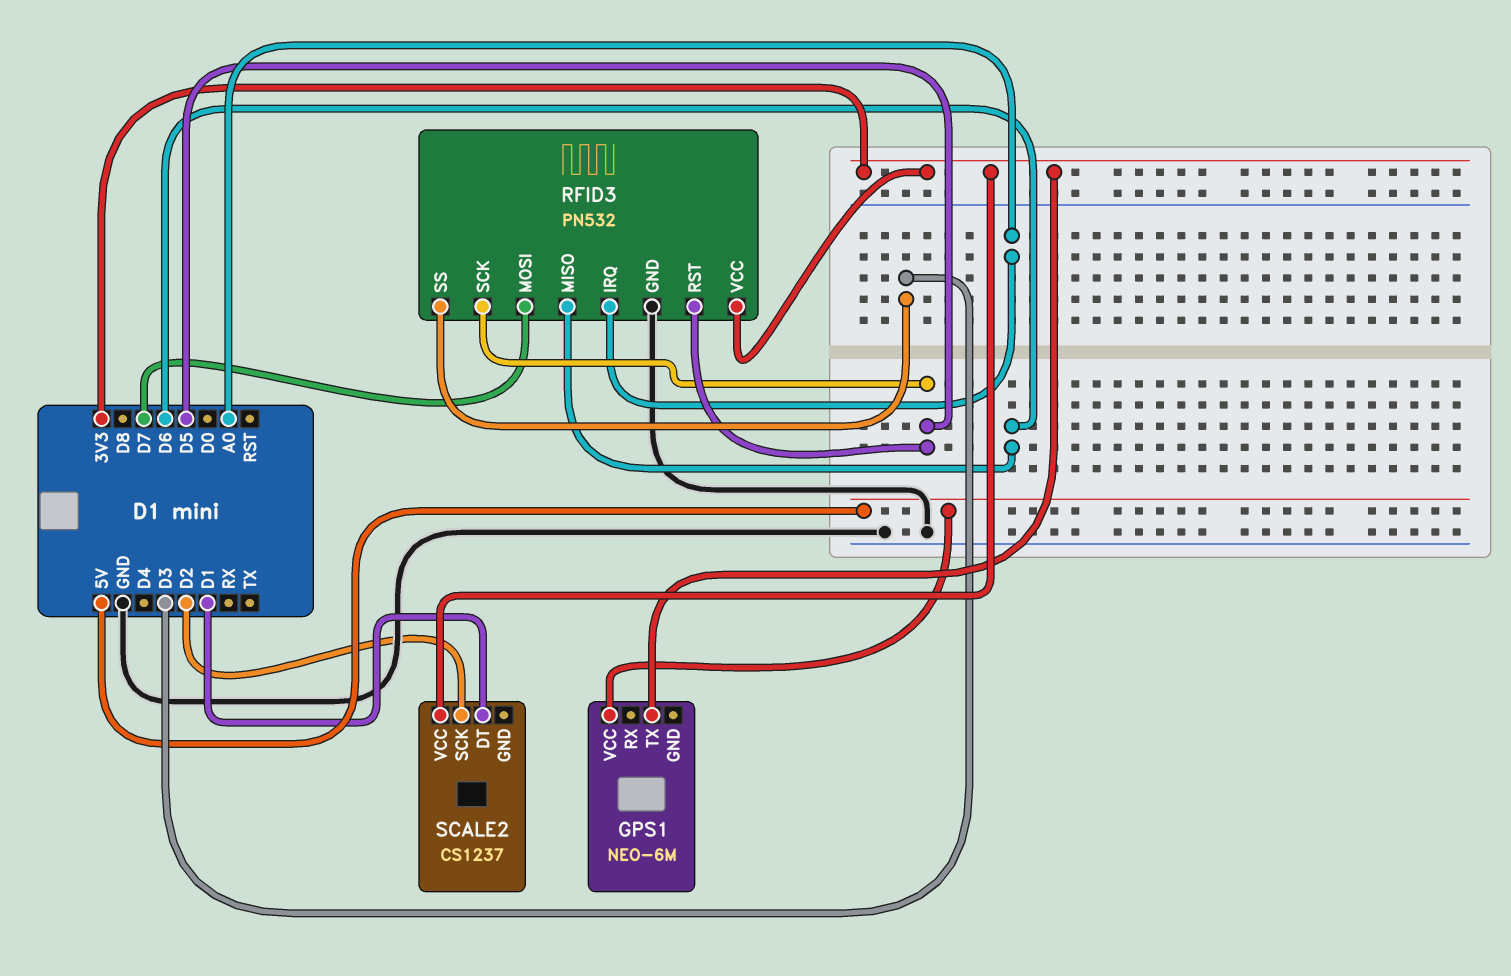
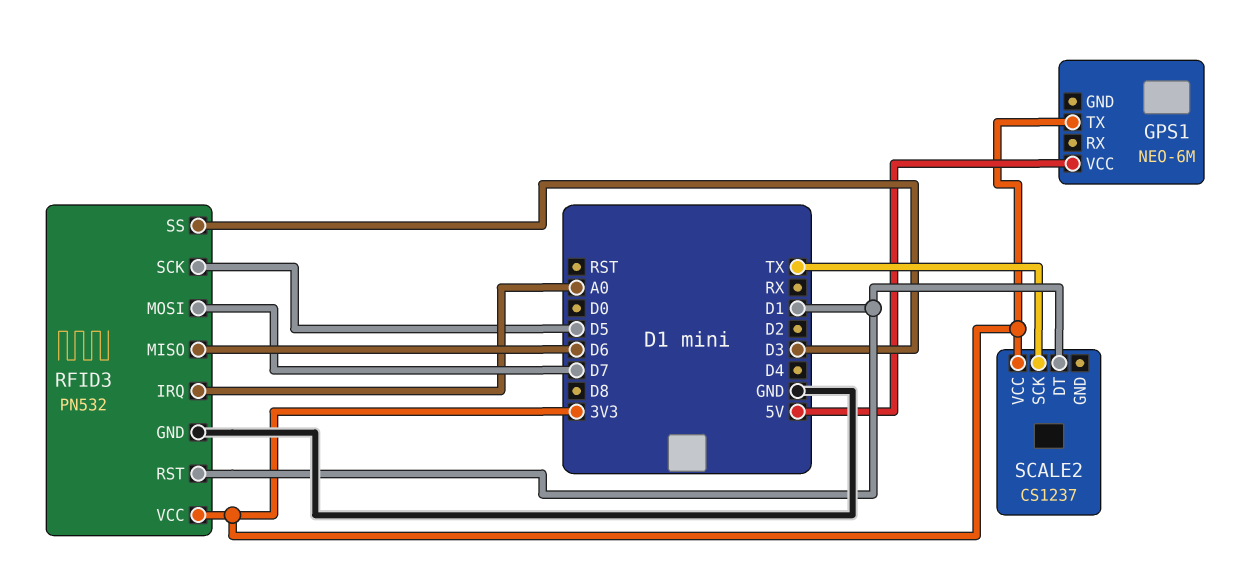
RFID3 pin RST: D5 -> D1
SCALE2 pin SCK: D2 -> TX

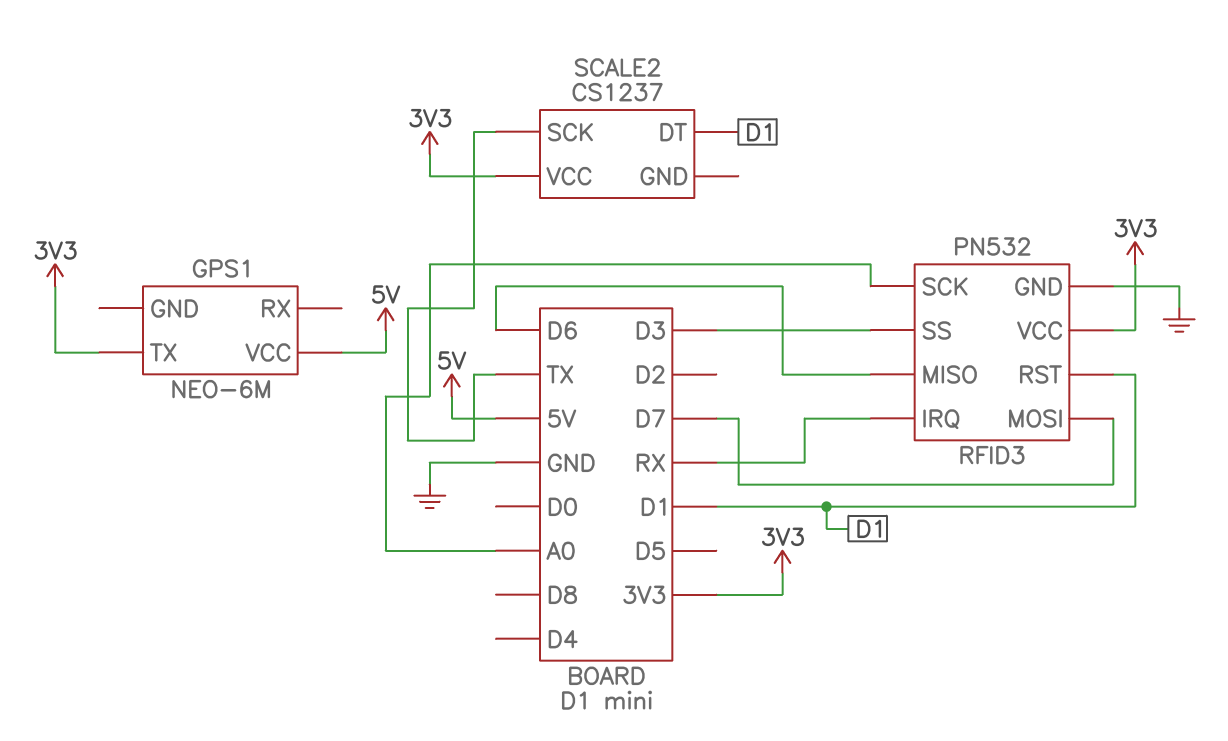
RFID3 pin IRQ: A0 -> RX
RFID3 pin SCK: D5 -> A0

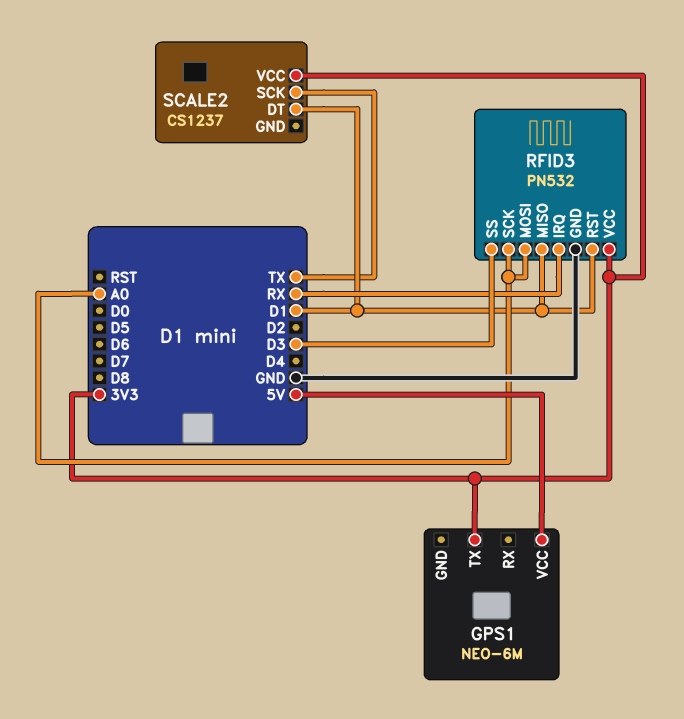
RFID3 pin MISO: D6 -> D1
RFID3 pin MOSI: D7 -> A0

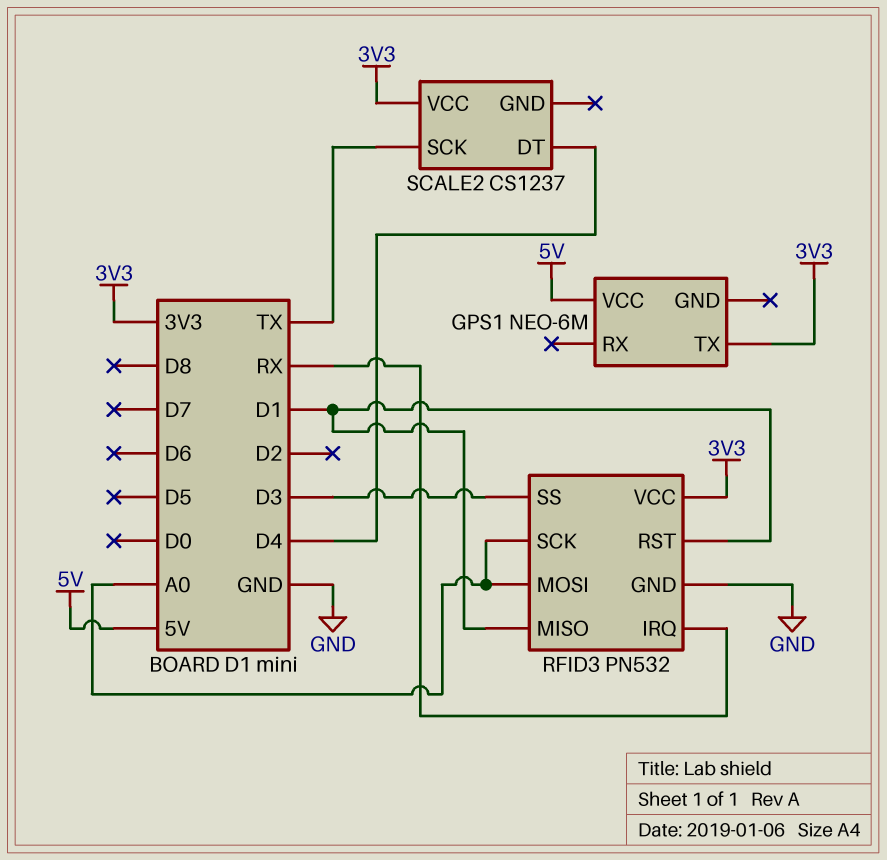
SCALE2 pin DT: D1 -> D4

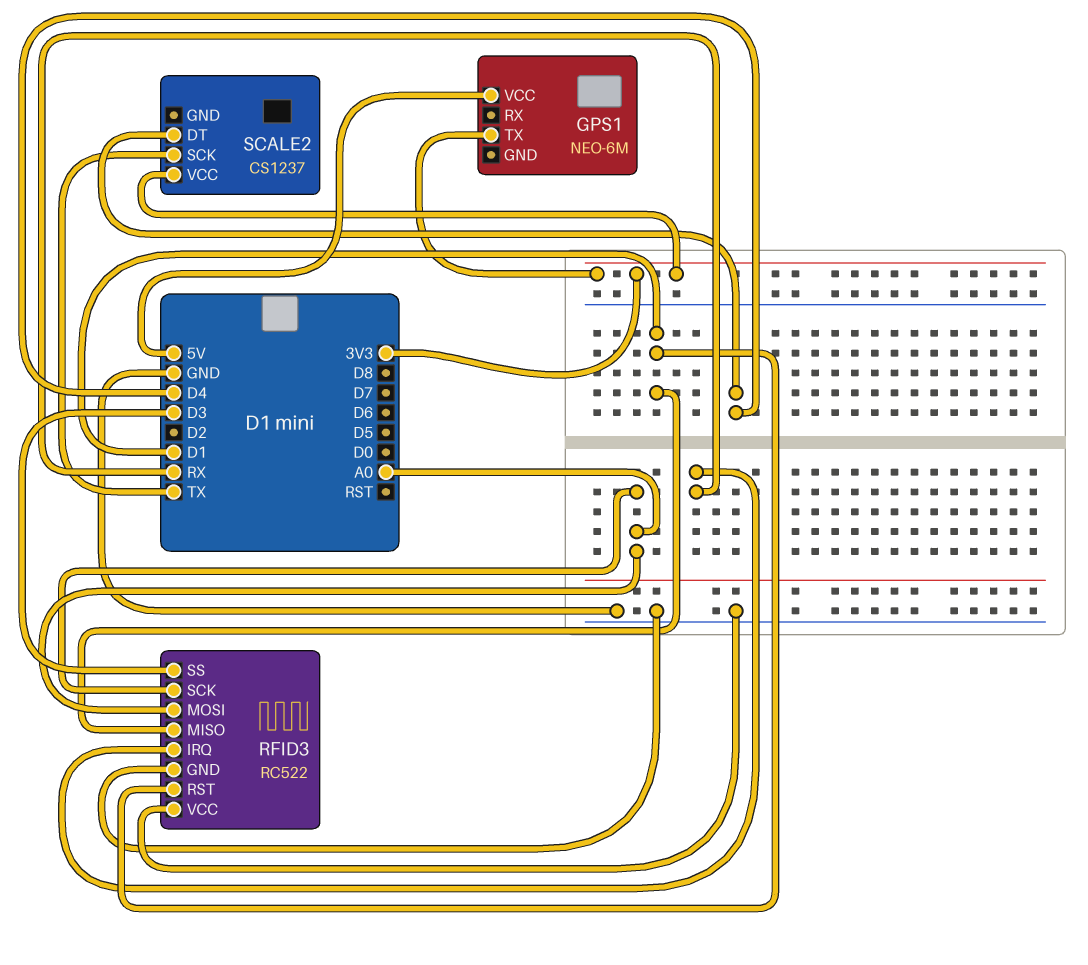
RFID3: PN532 -> RC522
RFID3 pin VCC: 3V3 -> GND

